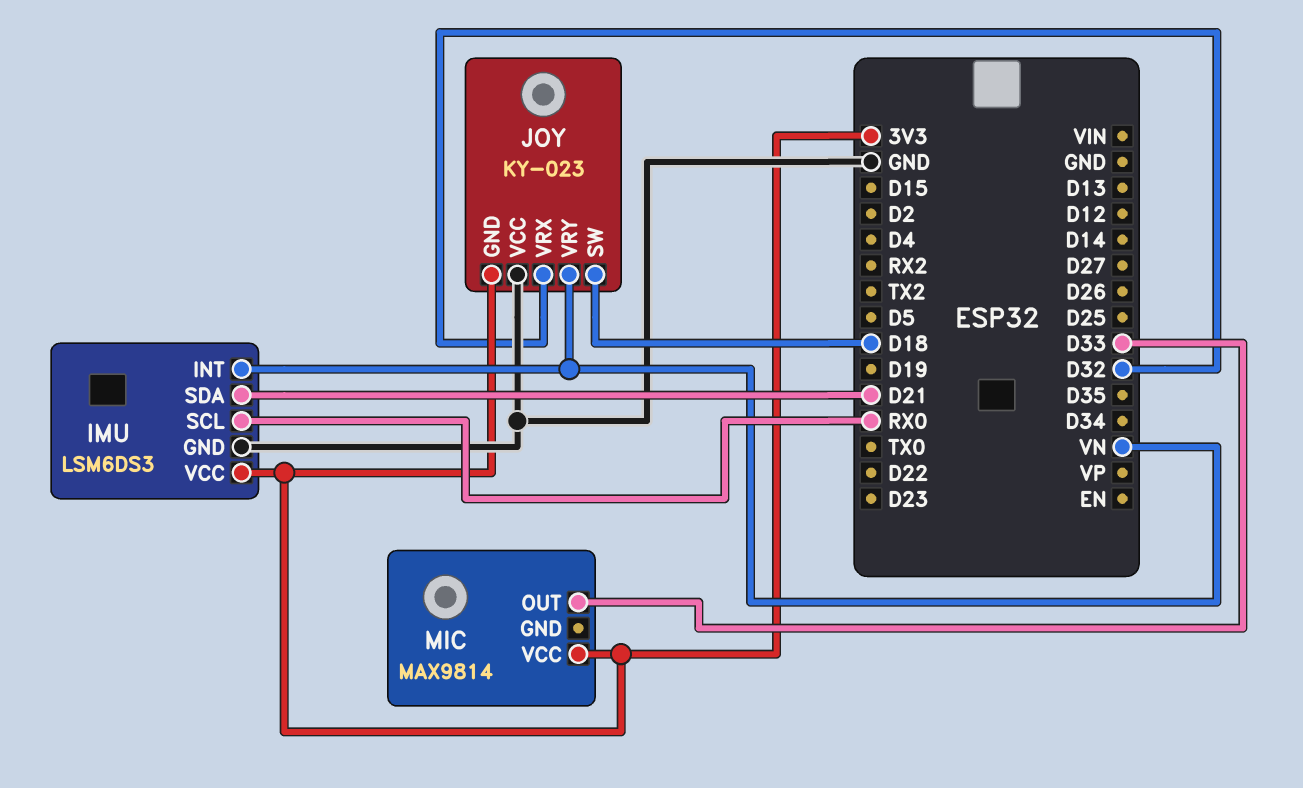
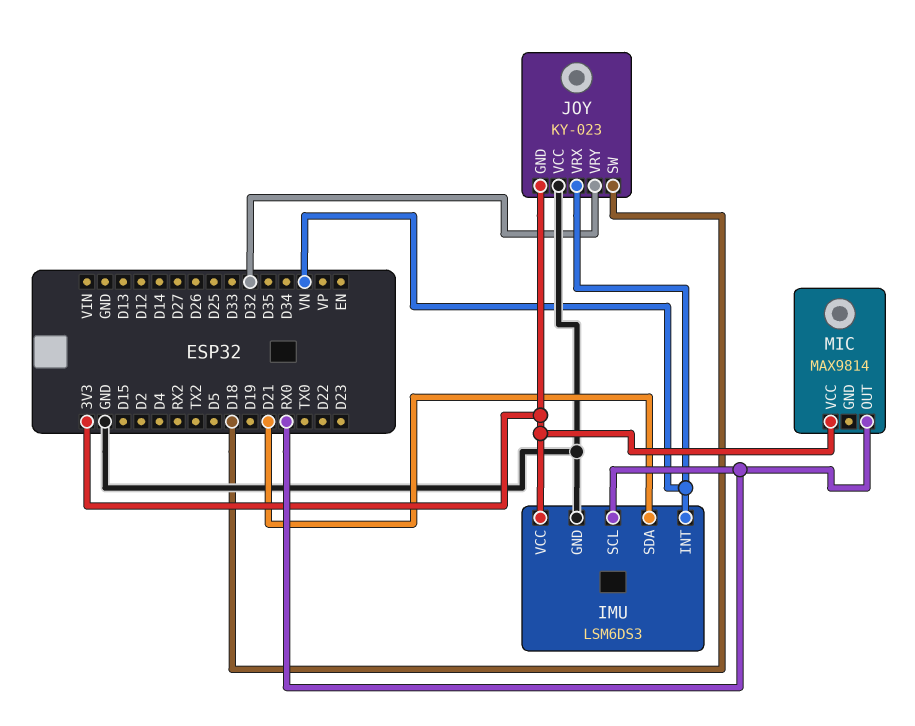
JOY pin VRX: D32 -> VN
JOY pin VRY: VN -> D32
MIC pin OUT: D33 -> RX0

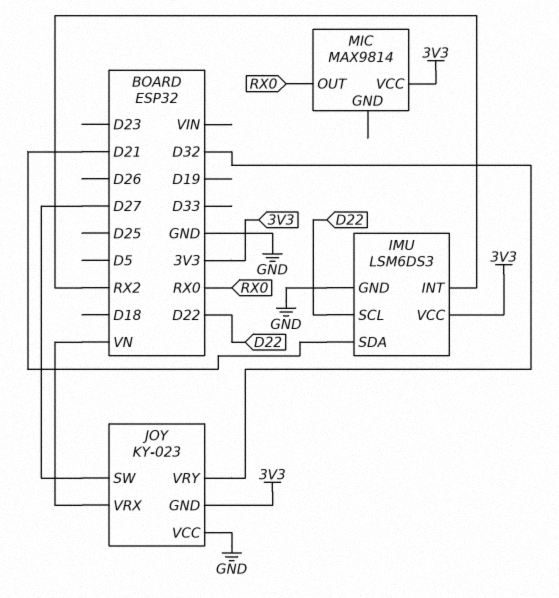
IMU pin INT: VN -> RX2
IMU pin SCL: RX0 -> D22
JOY pin SW: D18 -> D27

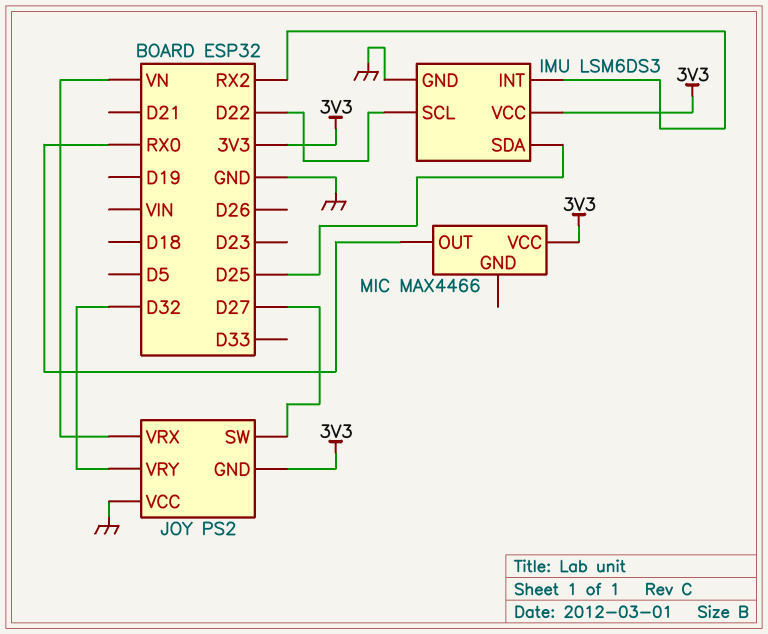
IMU pin SDA: D21 -> D25
JOY: KY-023 -> PS2
MIC: MAX9814 -> MAX4466

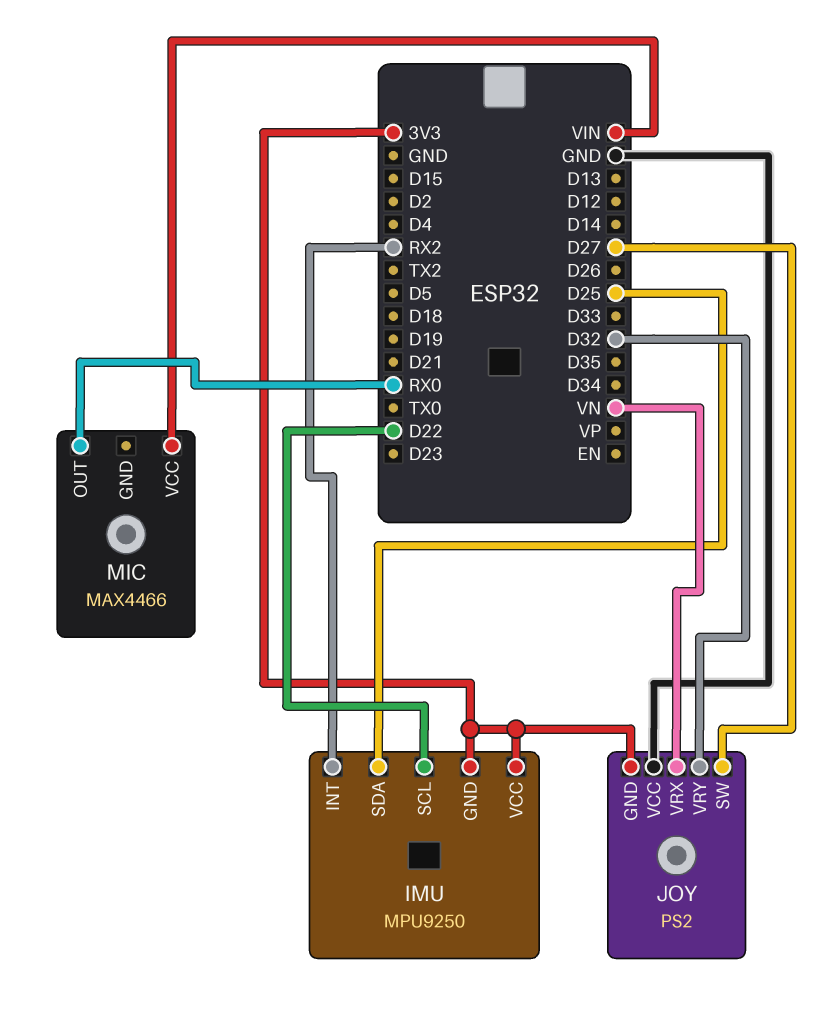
IMU: LSM6DS3 -> MPU9250
IMU pin GND: GND -> 3V3
MIC pin VCC: 3V3 -> VIN

